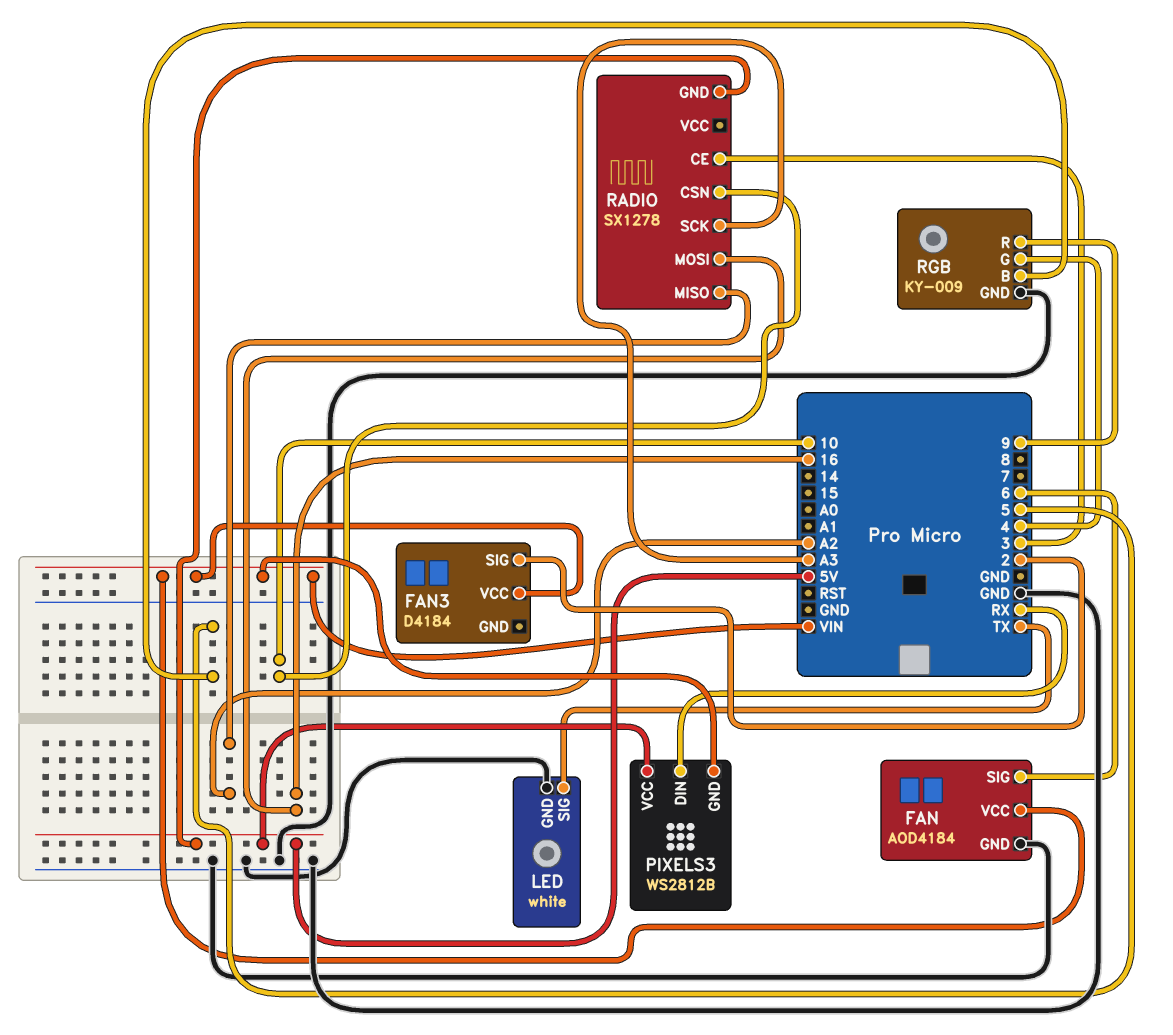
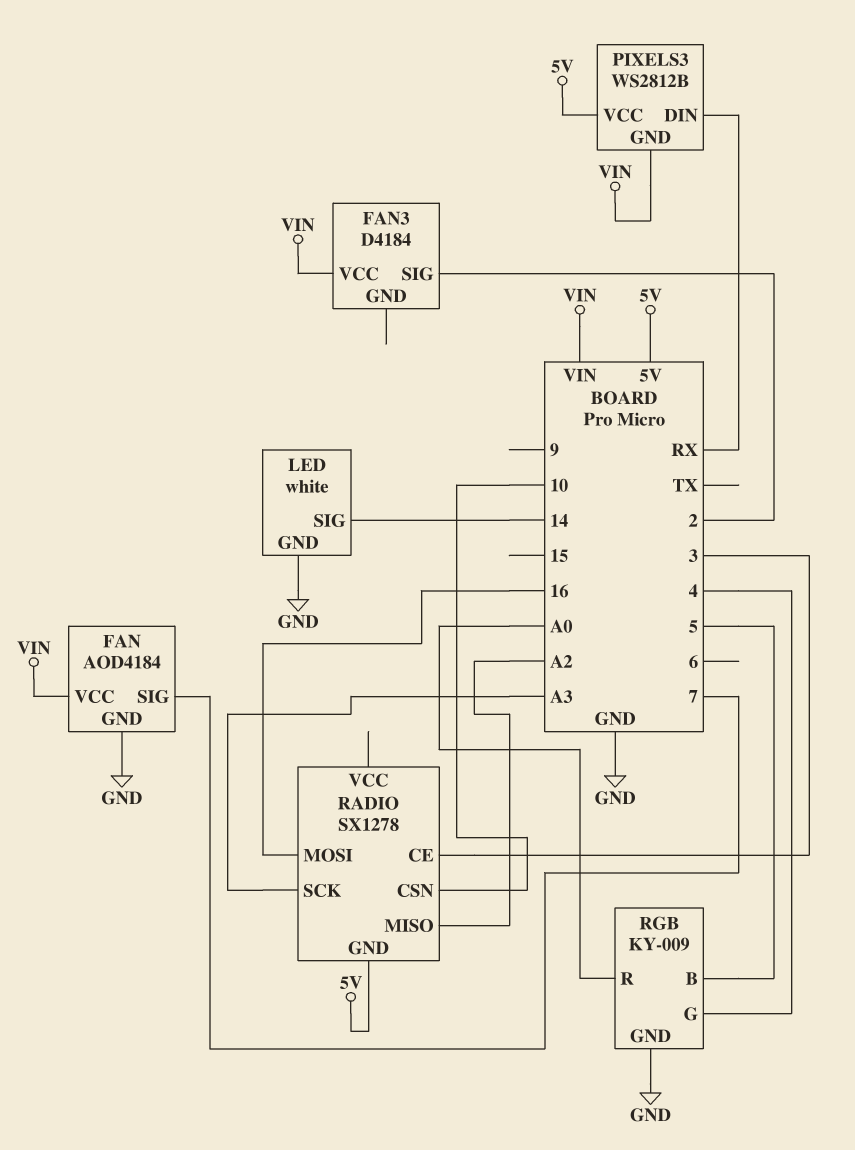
FAN pin SIG: 6 -> 7
LED pin SIG: TX -> 14
RGB pin R: 9 -> A0

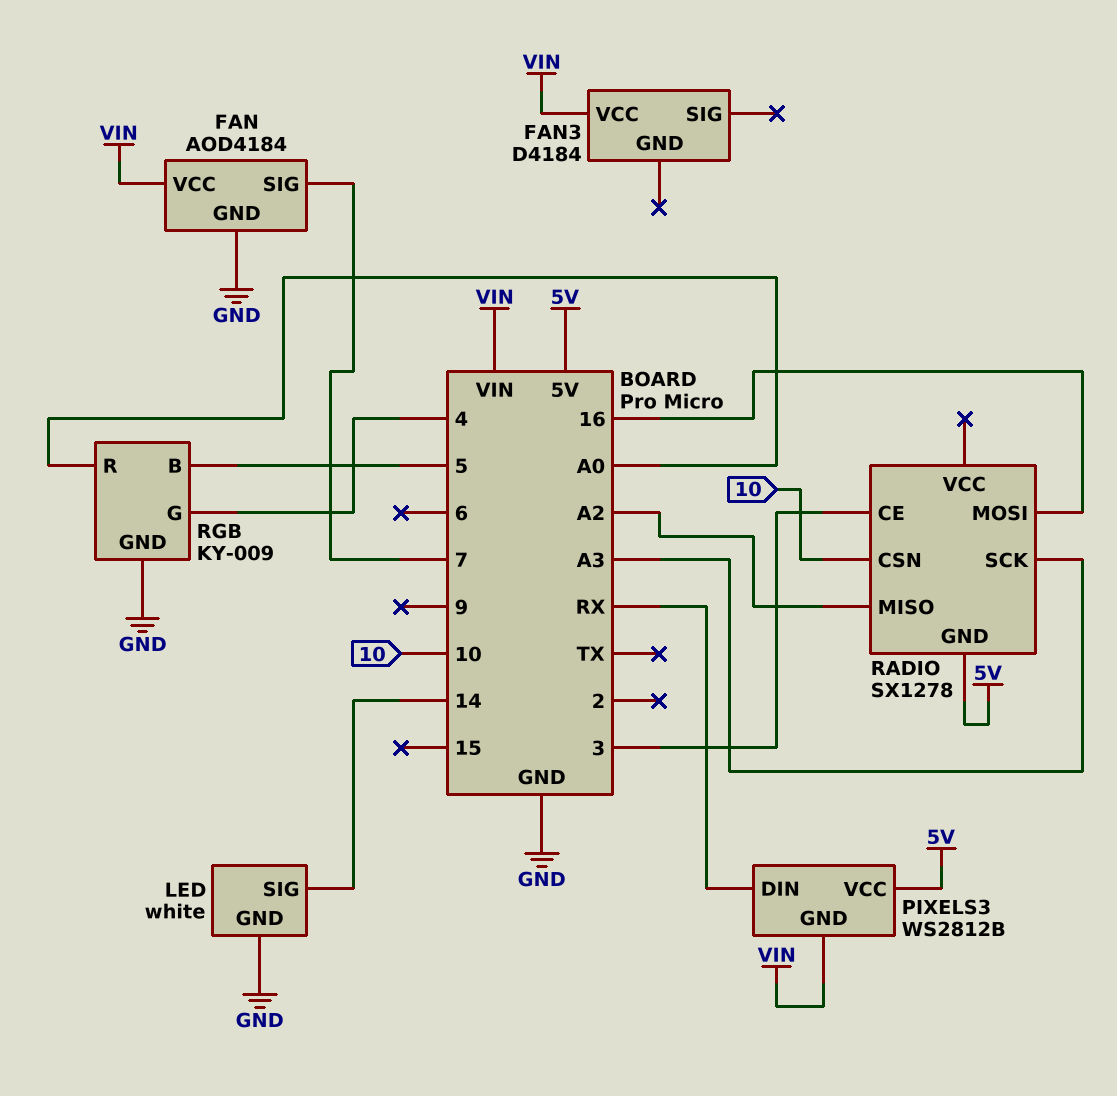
FAN3 pin SIG: 2 -> none

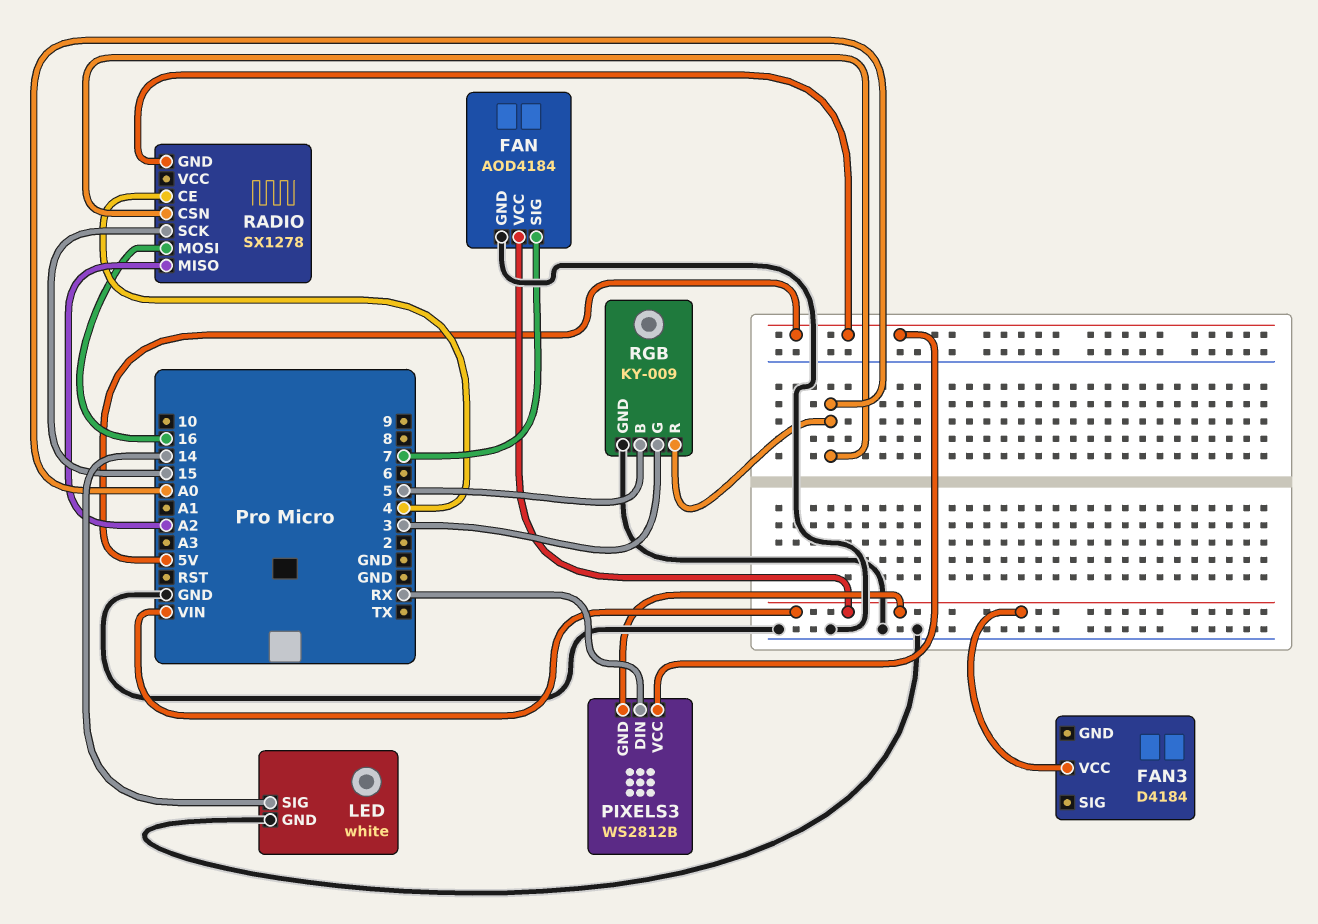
RADIO pin CE: 3 -> 4
RADIO pin CSN: 10 -> A0
RADIO pin SCK: A3 -> 15
RGB pin G: 4 -> 3

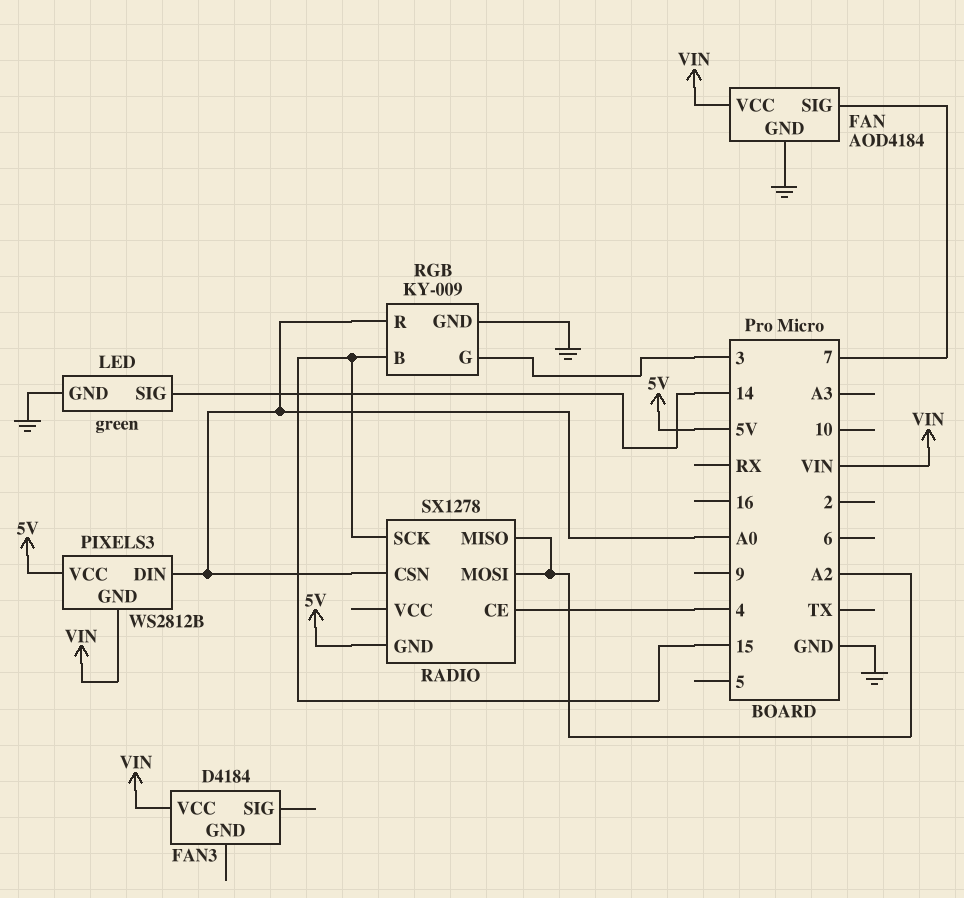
LED: white -> green
PIXELS3 pin DIN: RX -> A0
RADIO pin MOSI: 16 -> A2
RGB pin B: 5 -> 15

